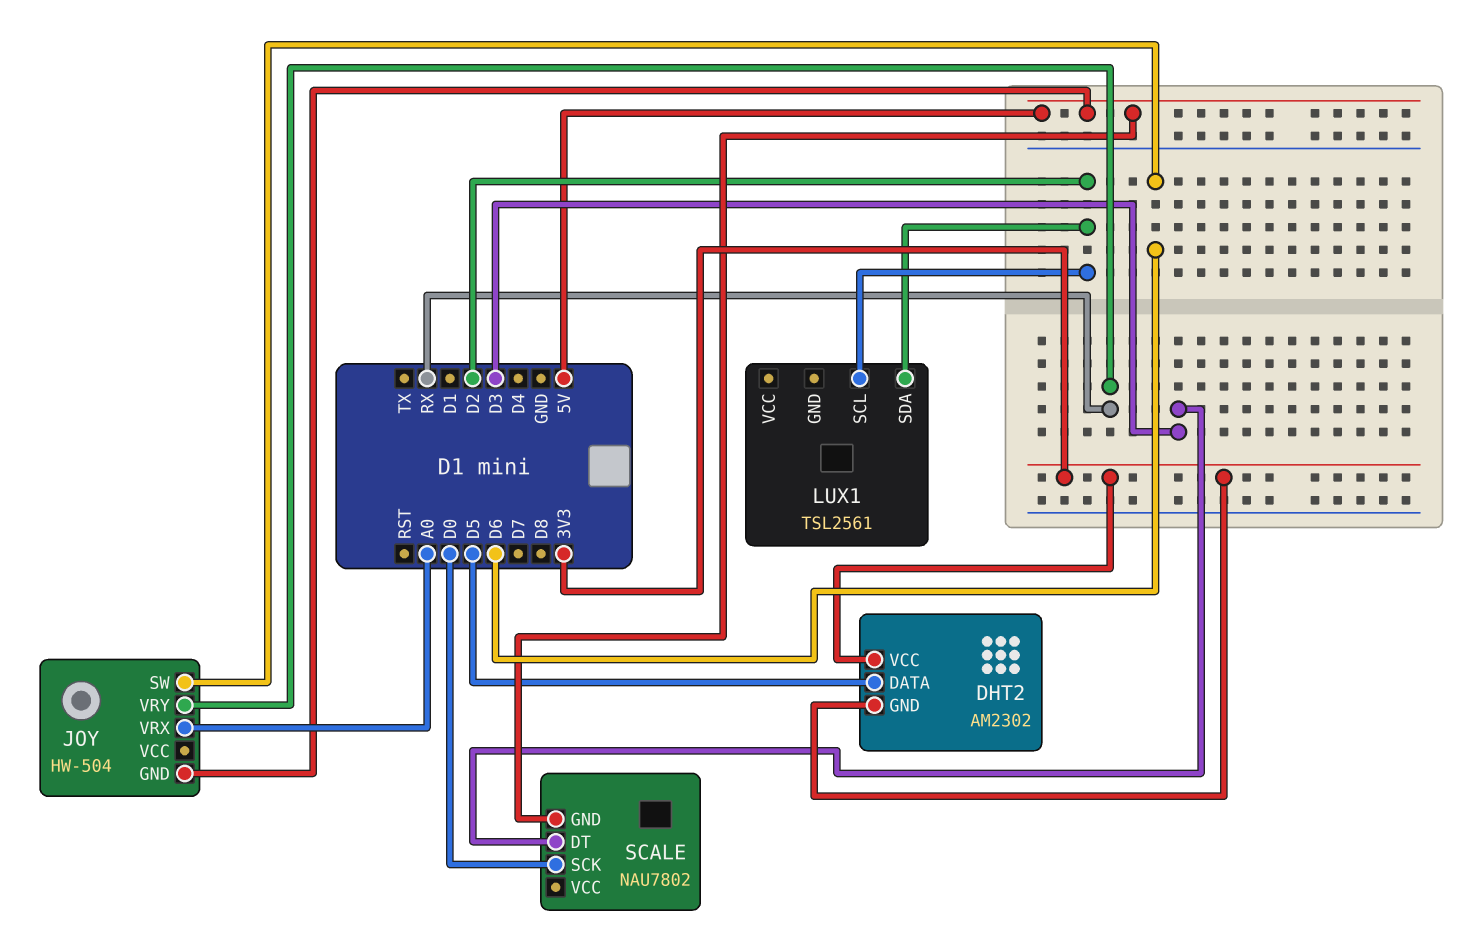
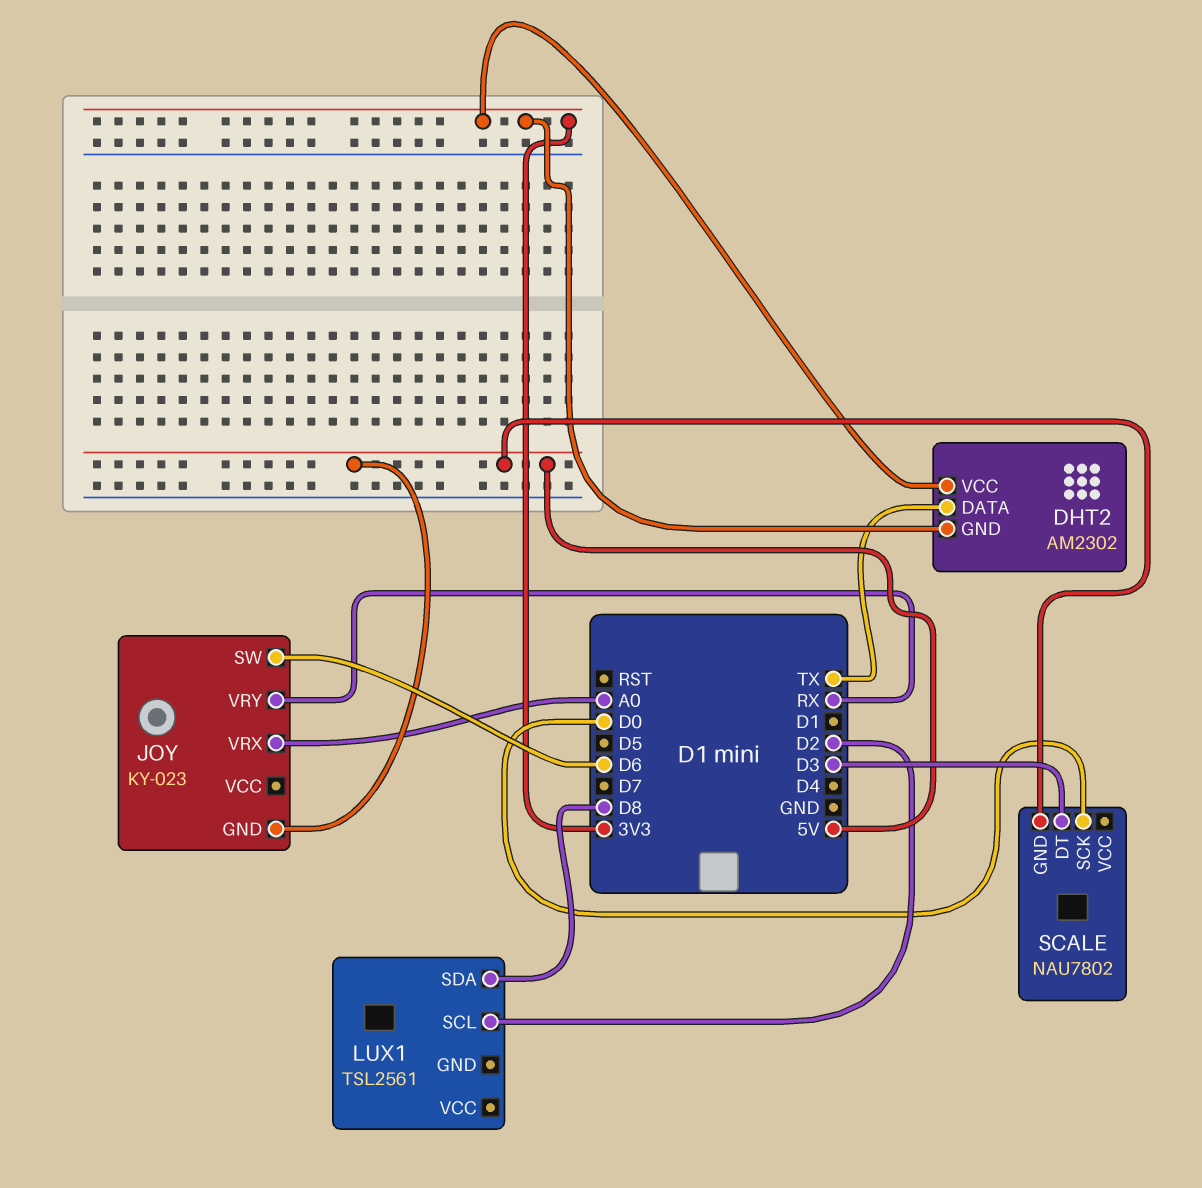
DHT2 pin DATA: D5 -> TX
JOY: HW-504 -> KY-023
LUX1 pin SDA: D2 -> D8

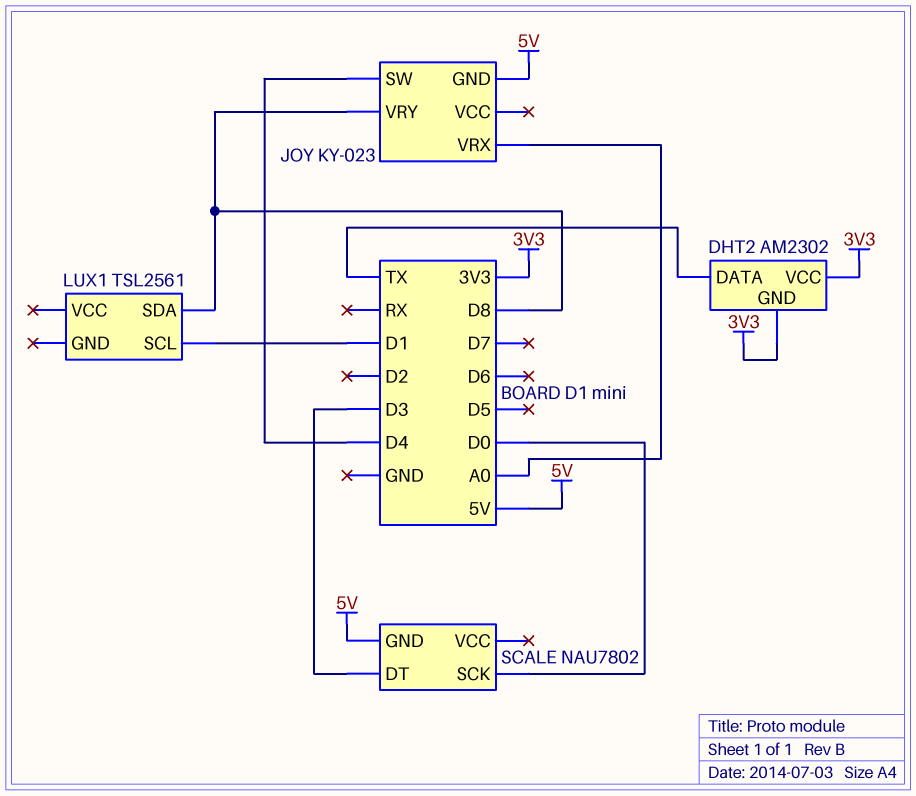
JOY pin SW: D6 -> D4
JOY pin VRY: RX -> D8
LUX1 pin SCL: D2 -> D1

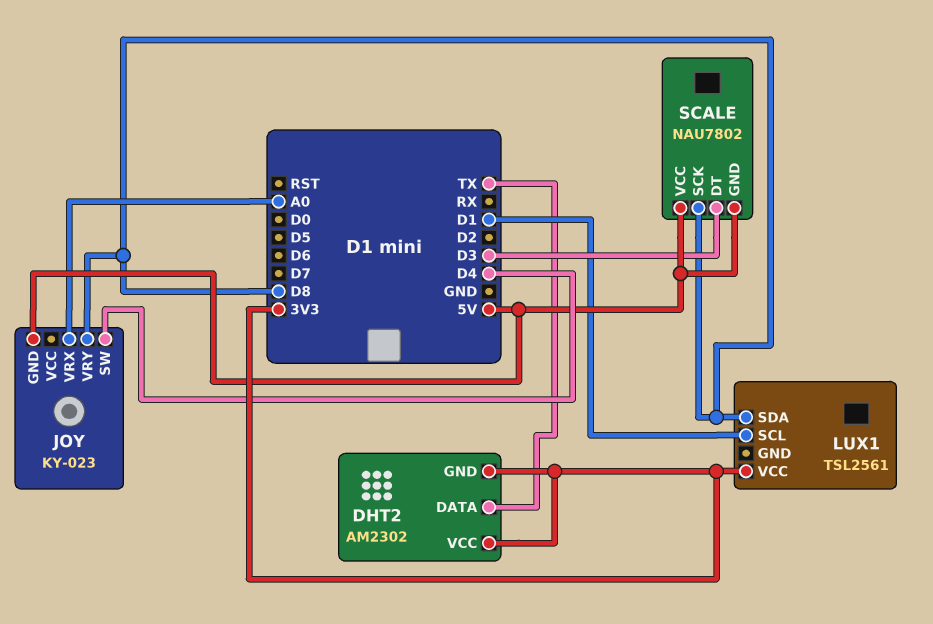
LUX1 pin VCC: none -> 3V3
SCALE pin SCK: D0 -> D8
SCALE pin VCC: none -> 5V

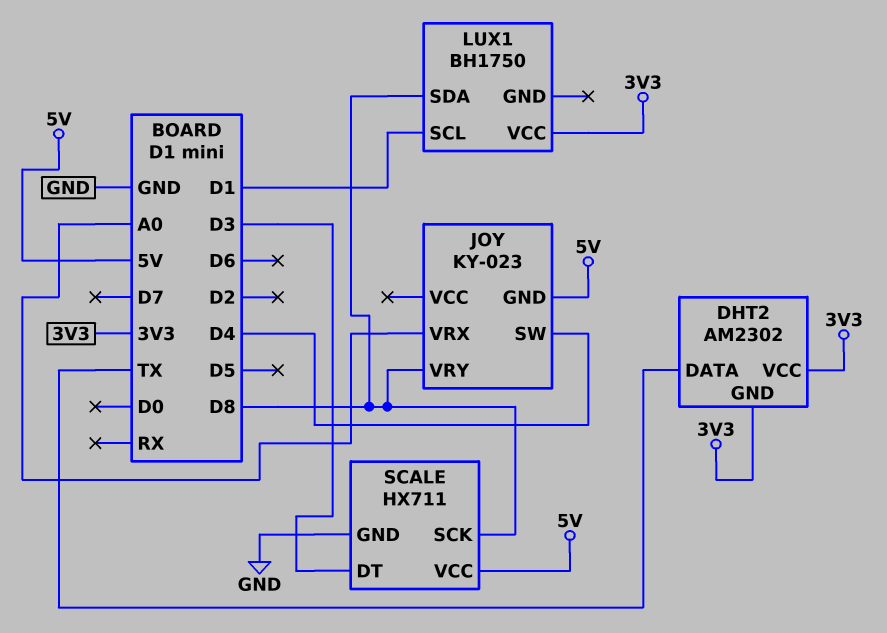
LUX1: TSL2561 -> BH1750
SCALE: NAU7802 -> HX711
SCALE pin GND: 5V -> GND

